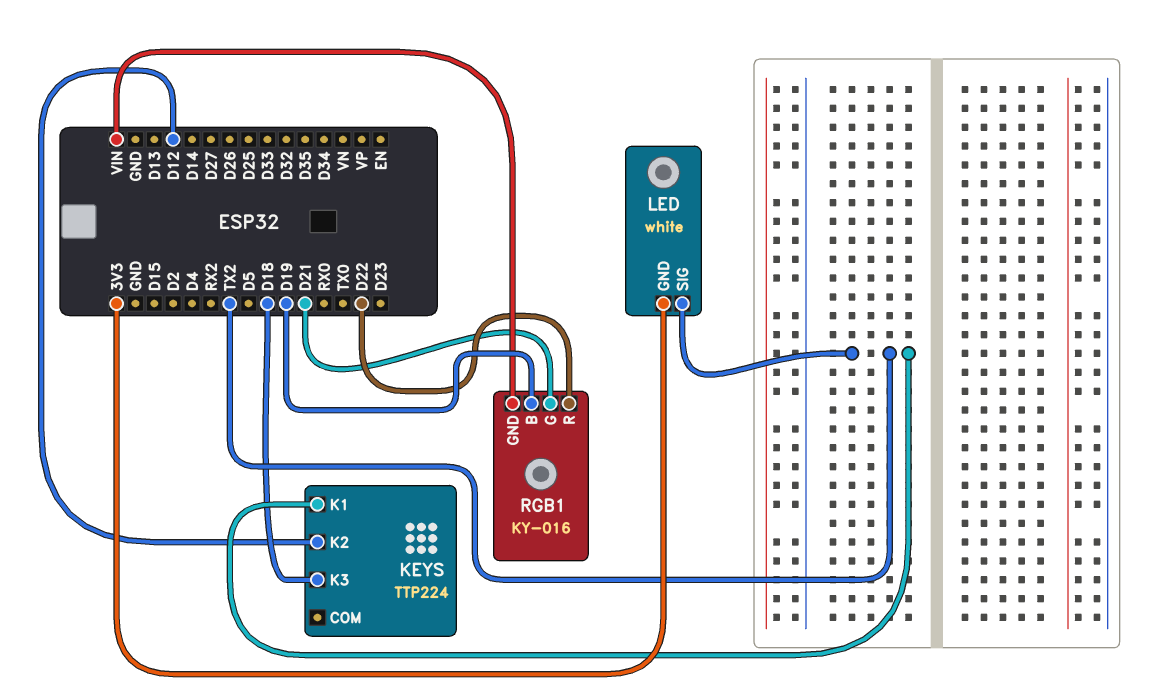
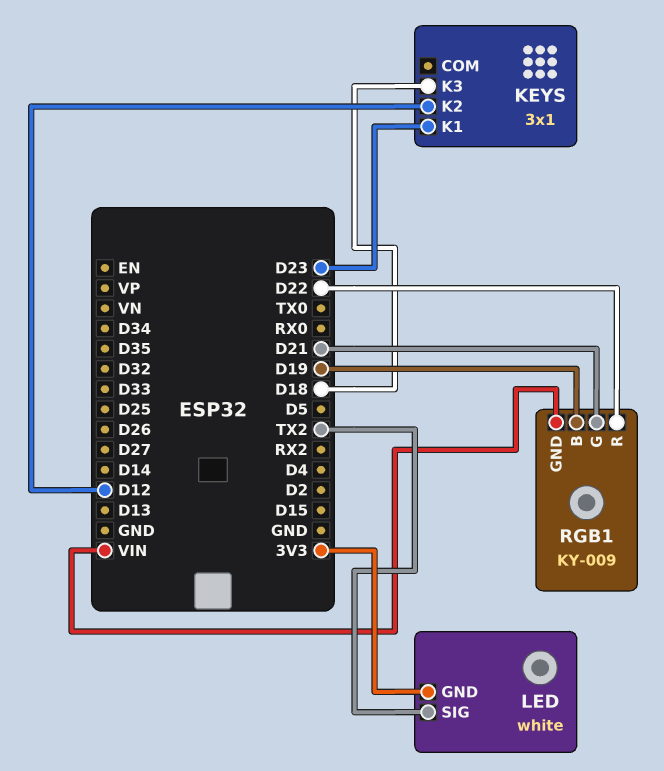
KEYS: TTP224 -> 3x1
KEYS pin K1: TX2 -> D23
RGB1: KY-016 -> KY-009

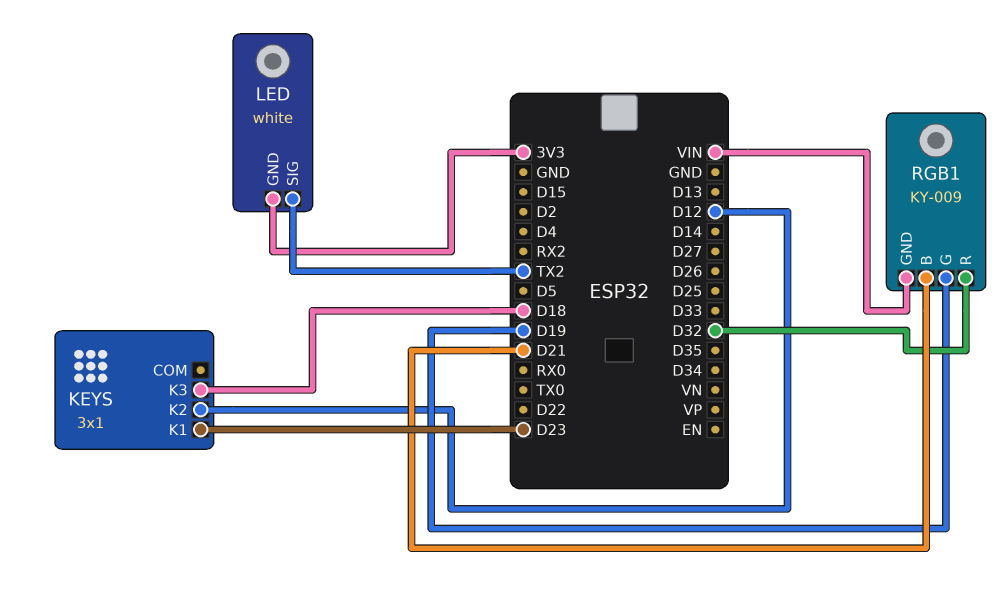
RGB1 pin B: D19 -> D21
RGB1 pin G: D21 -> D19
RGB1 pin R: D22 -> D32

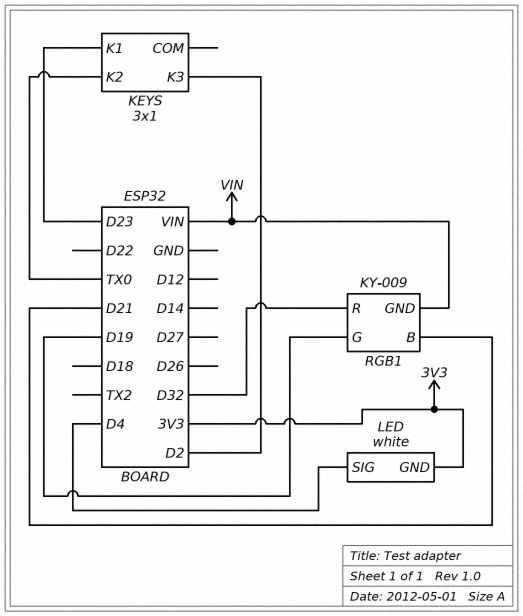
KEYS pin K2: D12 -> TX0
KEYS pin K3: D18 -> D2
LED pin SIG: TX2 -> D4

